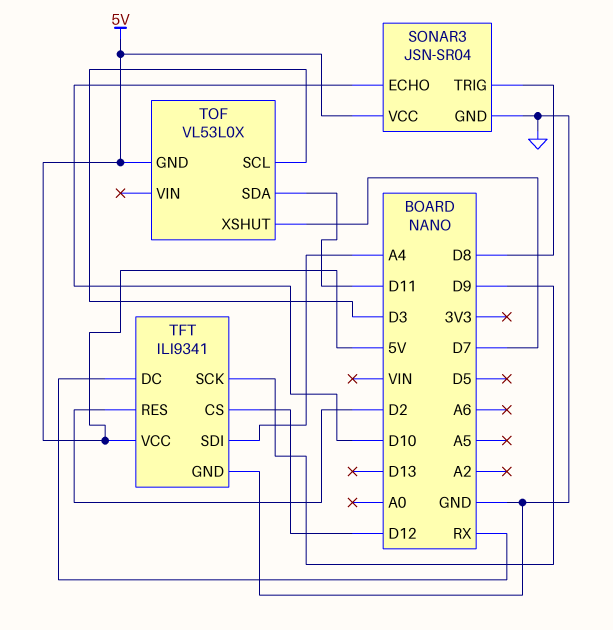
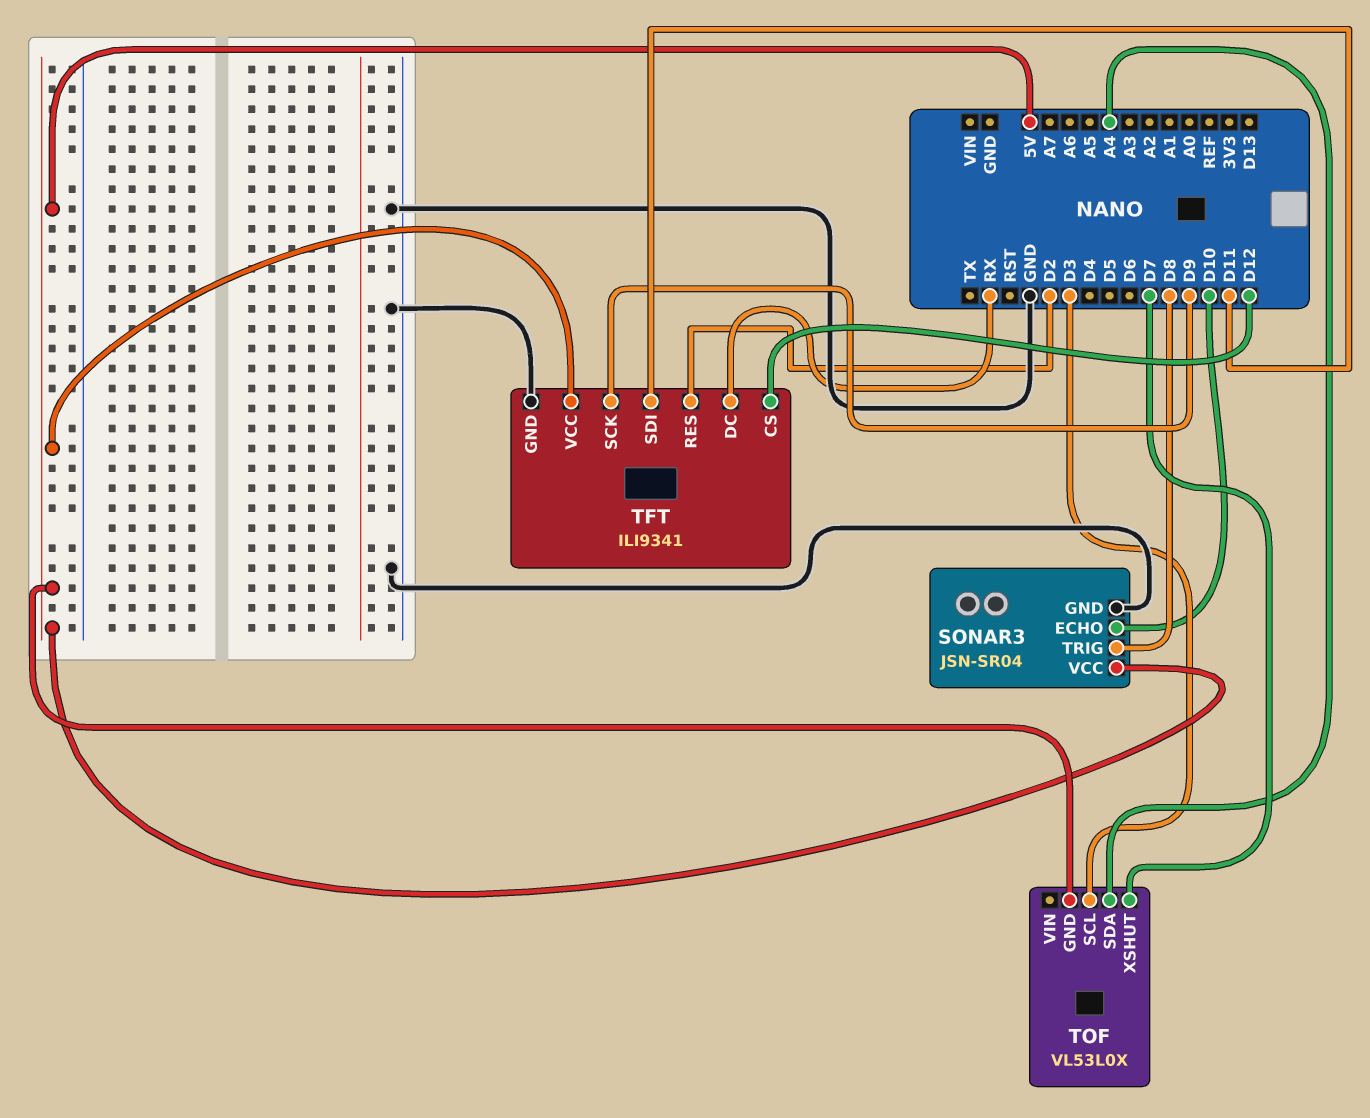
TFT pin SDI: A4 -> D11
TOF pin SDA: D11 -> A4

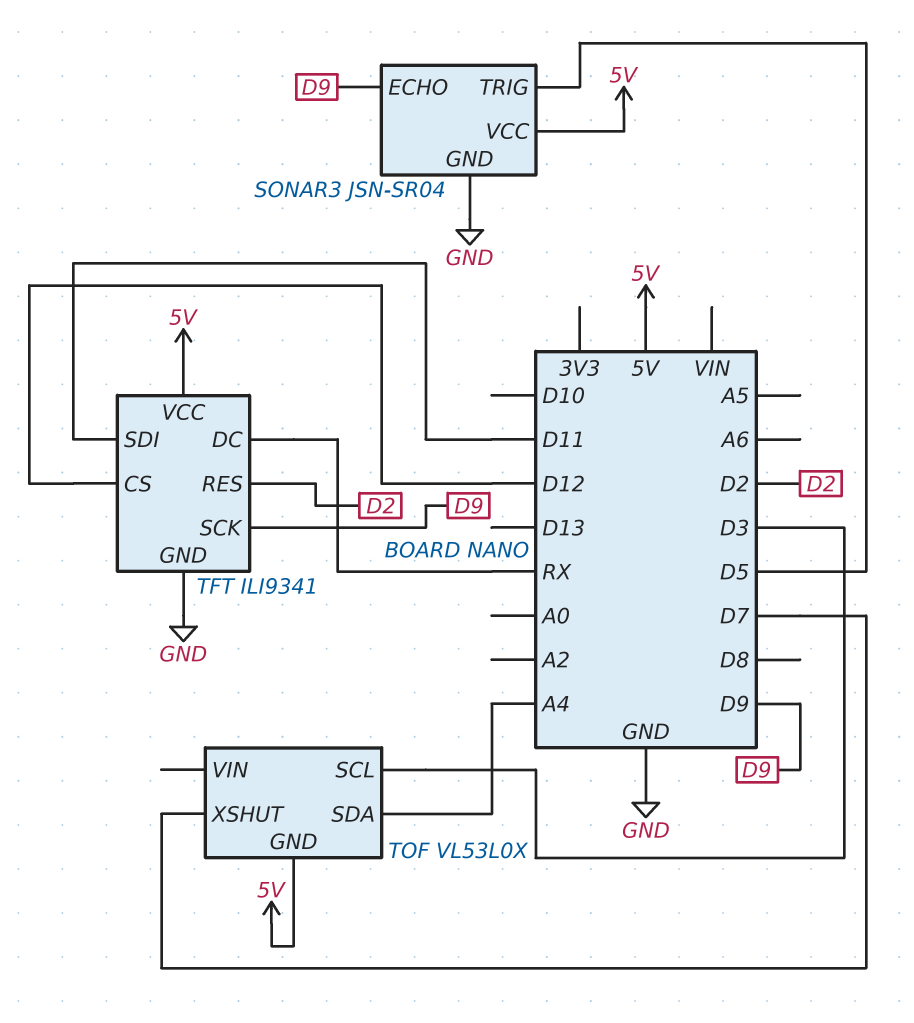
SONAR3 pin ECHO: D10 -> D9
SONAR3 pin TRIG: D8 -> D5

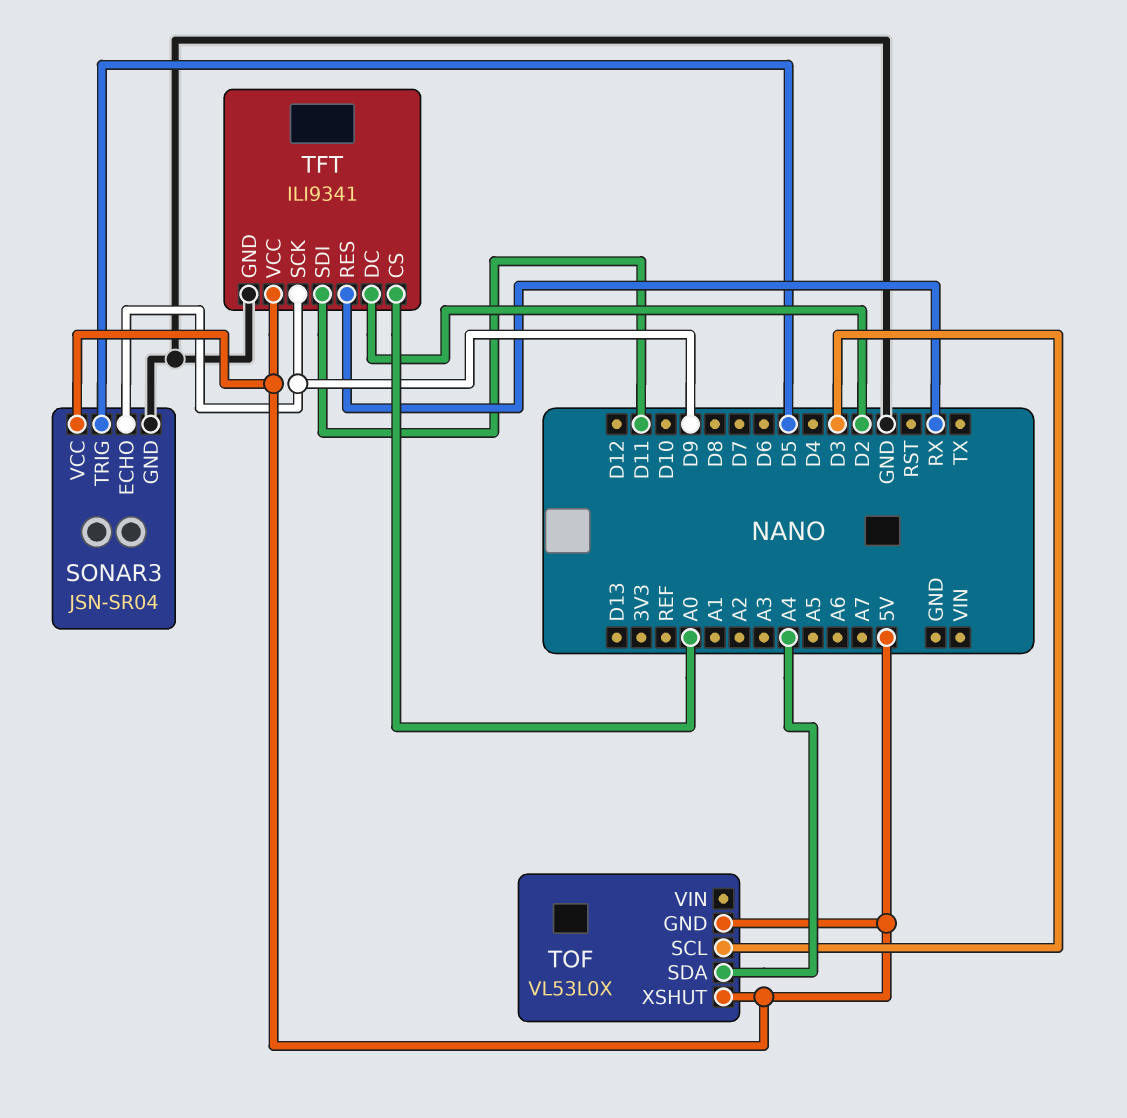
TFT pin CS: D12 -> A0
TFT pin DC: RX -> D2
TFT pin RES: D2 -> RX
TOF pin XSHUT: D7 -> 5V

